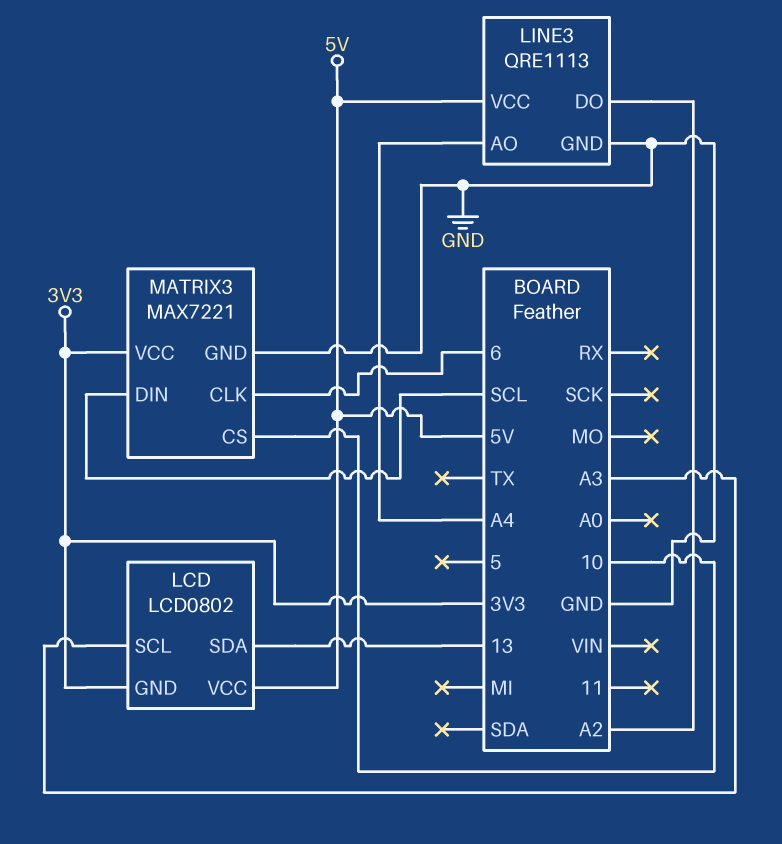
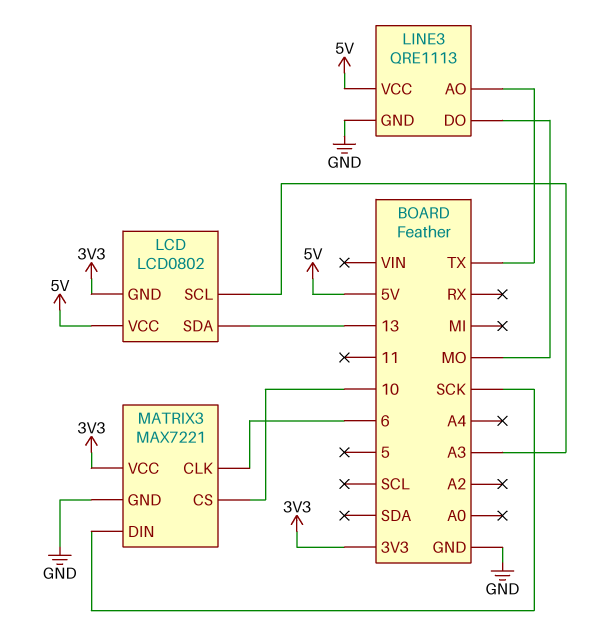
LINE3 pin AO: A4 -> TX
LINE3 pin DO: A2 -> MO
MATRIX3 pin DIN: SCL -> SCK

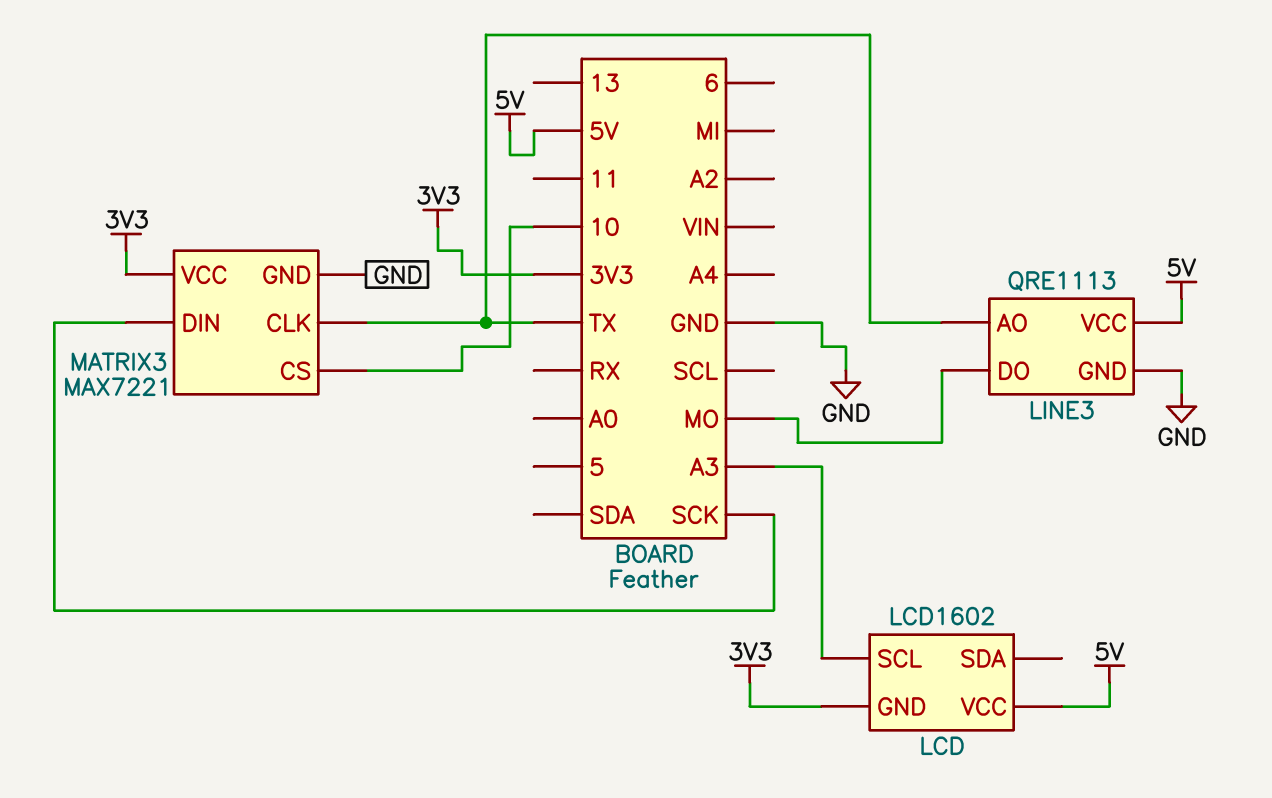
LCD: LCD0802 -> LCD1602
LCD pin SDA: 13 -> none
MATRIX3 pin CLK: 6 -> TX

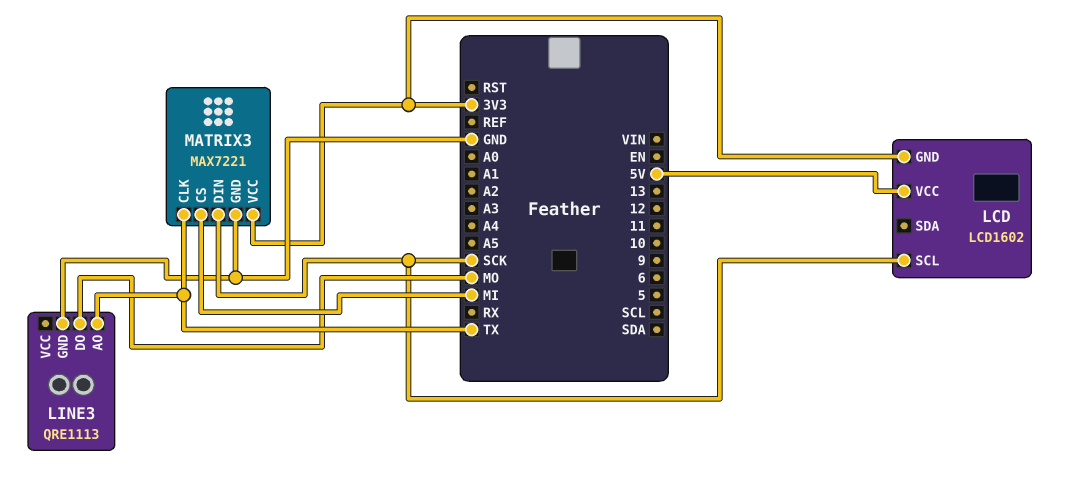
LCD pin SCL: A3 -> SCK
LINE3 pin VCC: 5V -> none
MATRIX3 pin CS: 10 -> MI

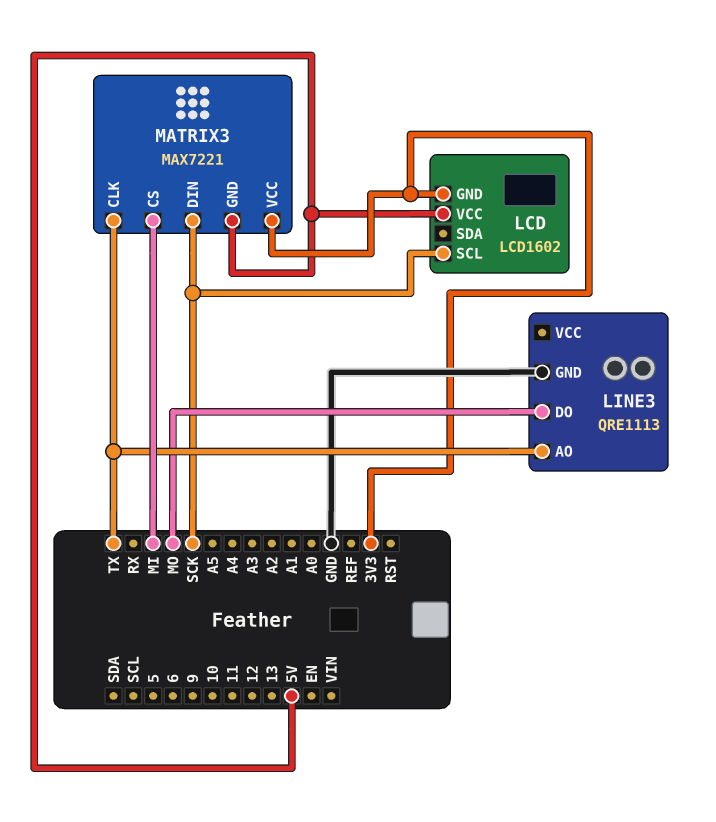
MATRIX3 pin GND: GND -> 5V

